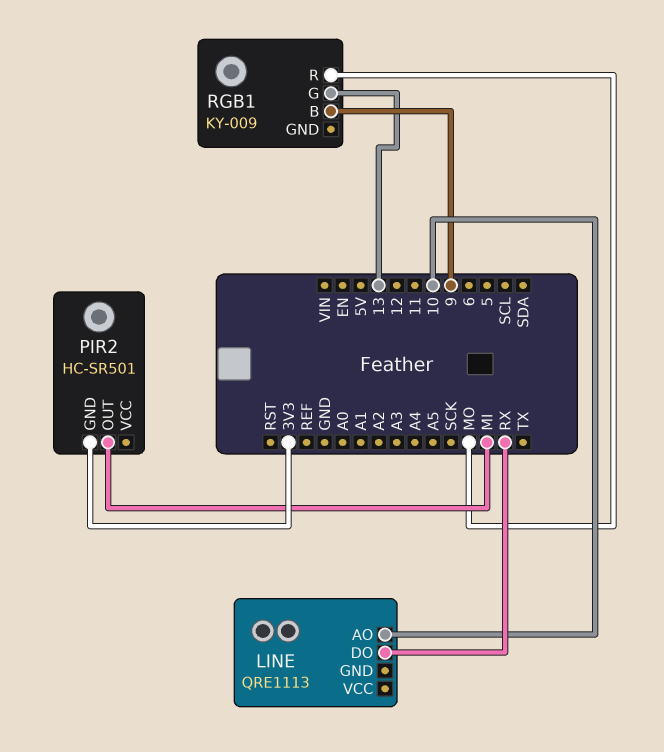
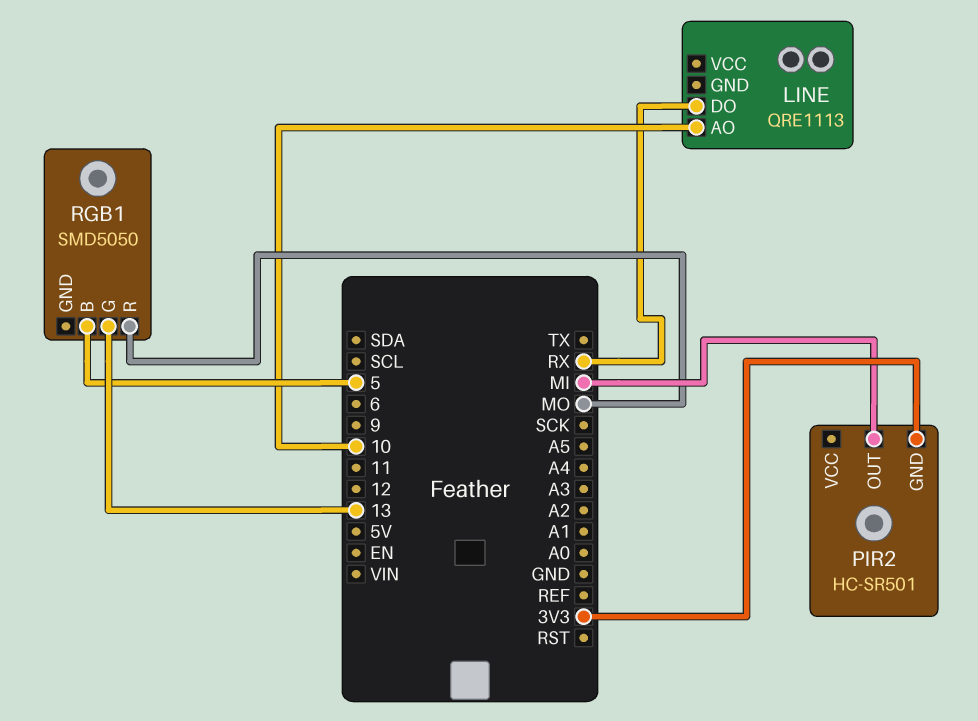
RGB1: KY-009 -> SMD5050
RGB1 pin B: 9 -> 5

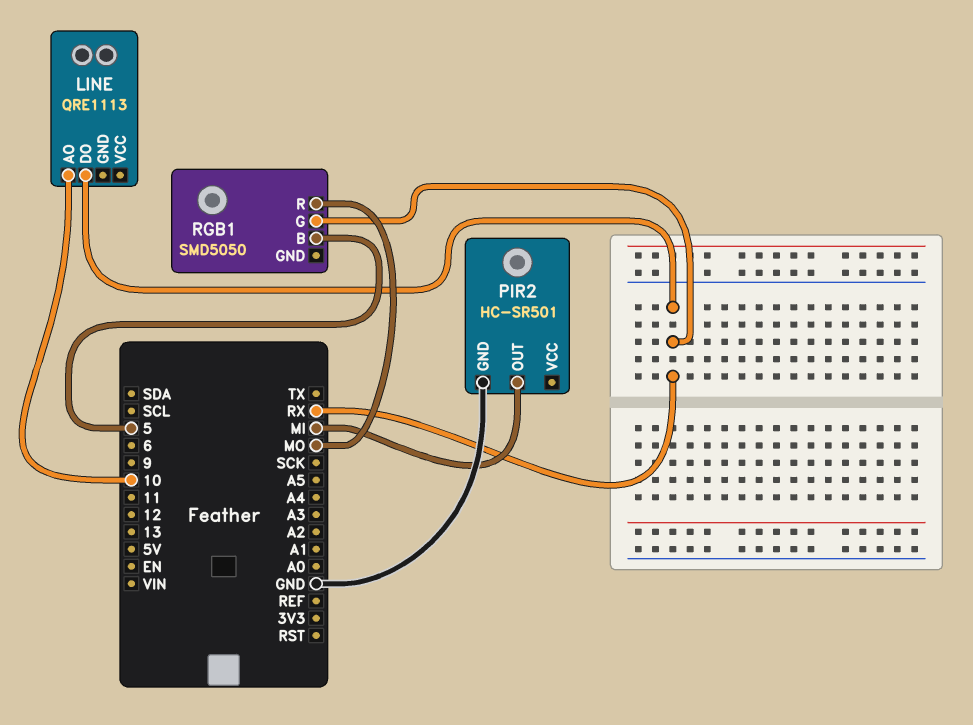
PIR2 pin GND: 3V3 -> GND
RGB1 pin G: 13 -> RX

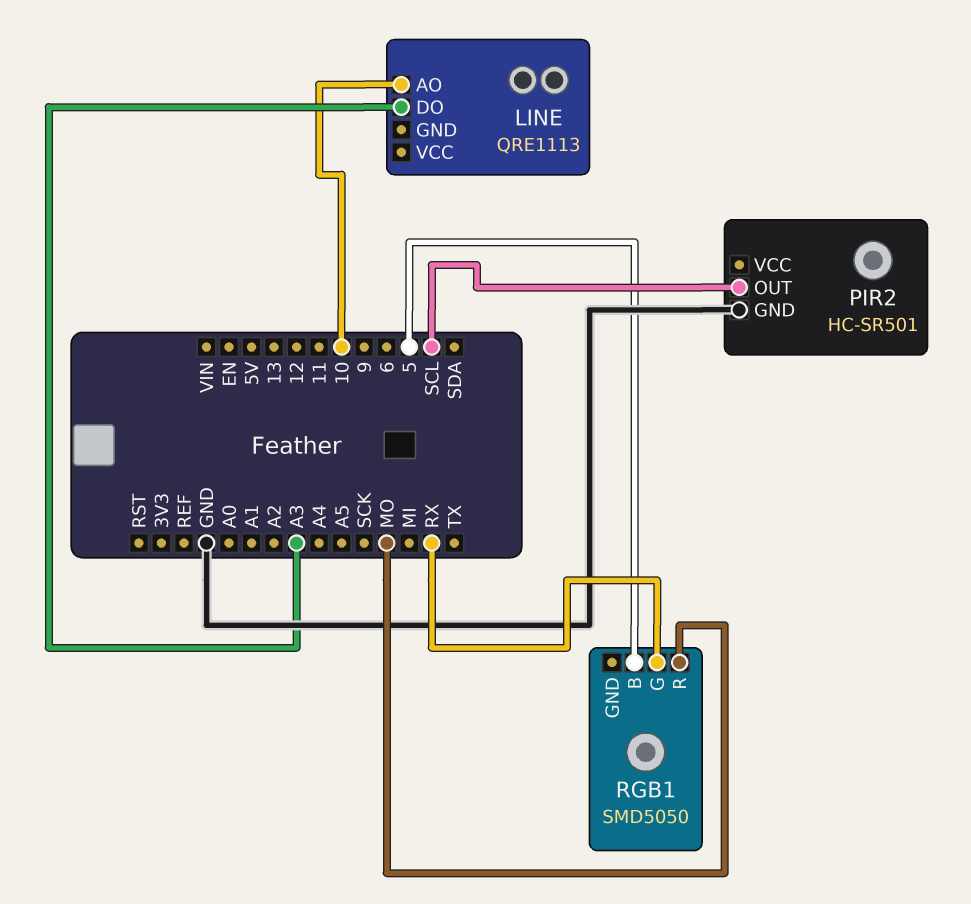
LINE pin DO: RX -> A3
PIR2 pin OUT: MI -> SCL

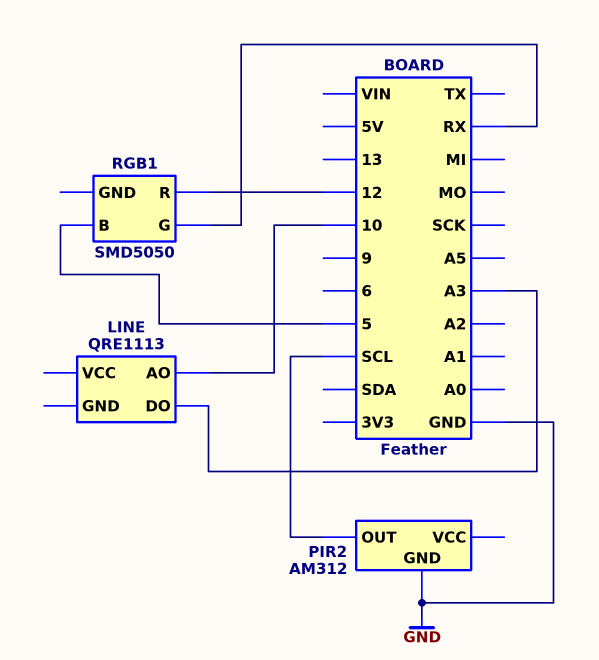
PIR2: HC-SR501 -> AM312
RGB1 pin R: MO -> 12

